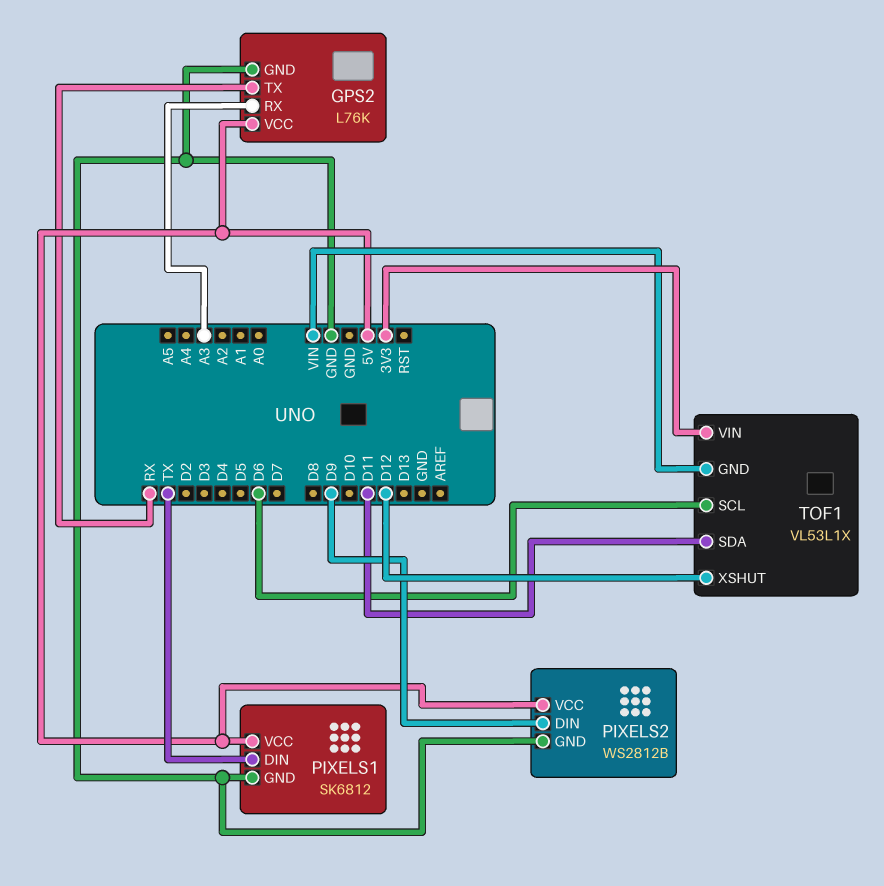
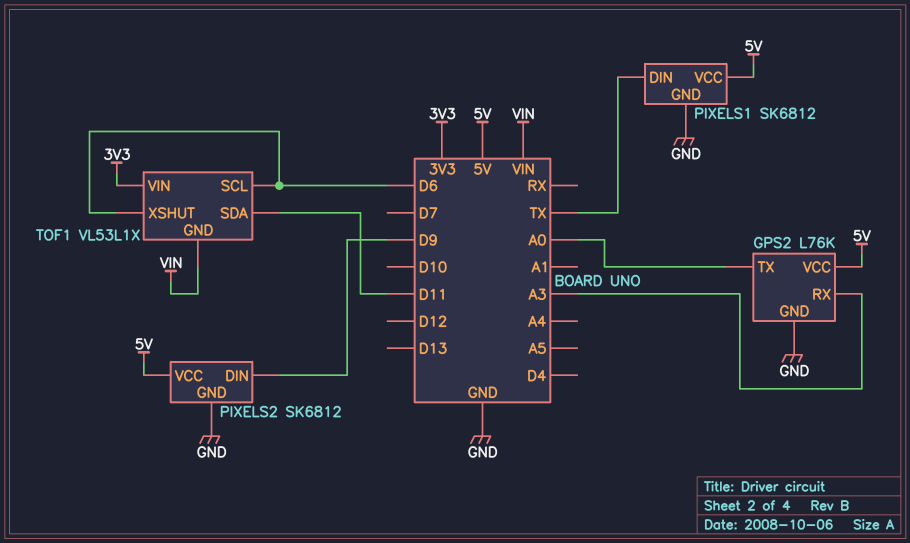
GPS2 pin TX: RX -> A0
PIXELS2: WS2812B -> SK6812
TOF1 pin XSHUT: D12 -> D6

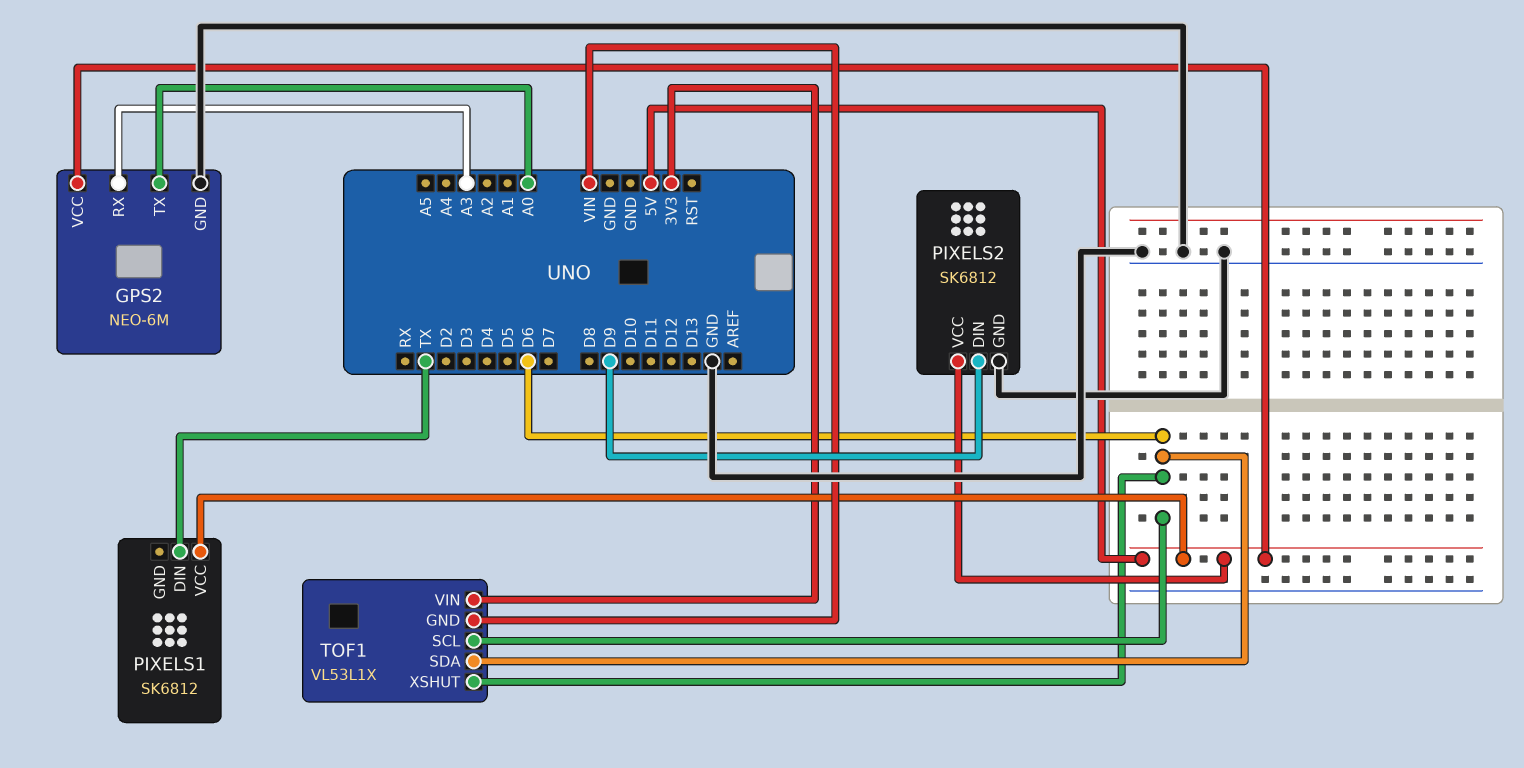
GPS2: L76K -> NEO-6M
PIXELS1 pin GND: GND -> none
TOF1 pin SDA: D11 -> D6

